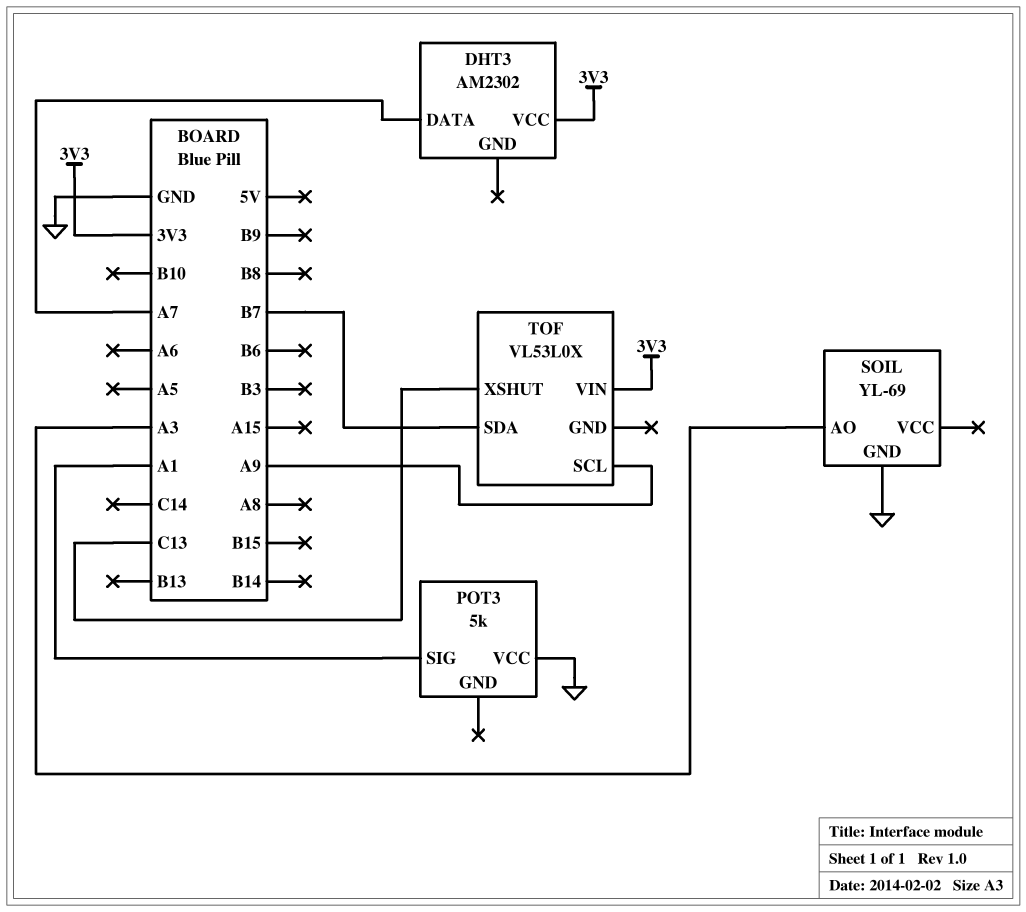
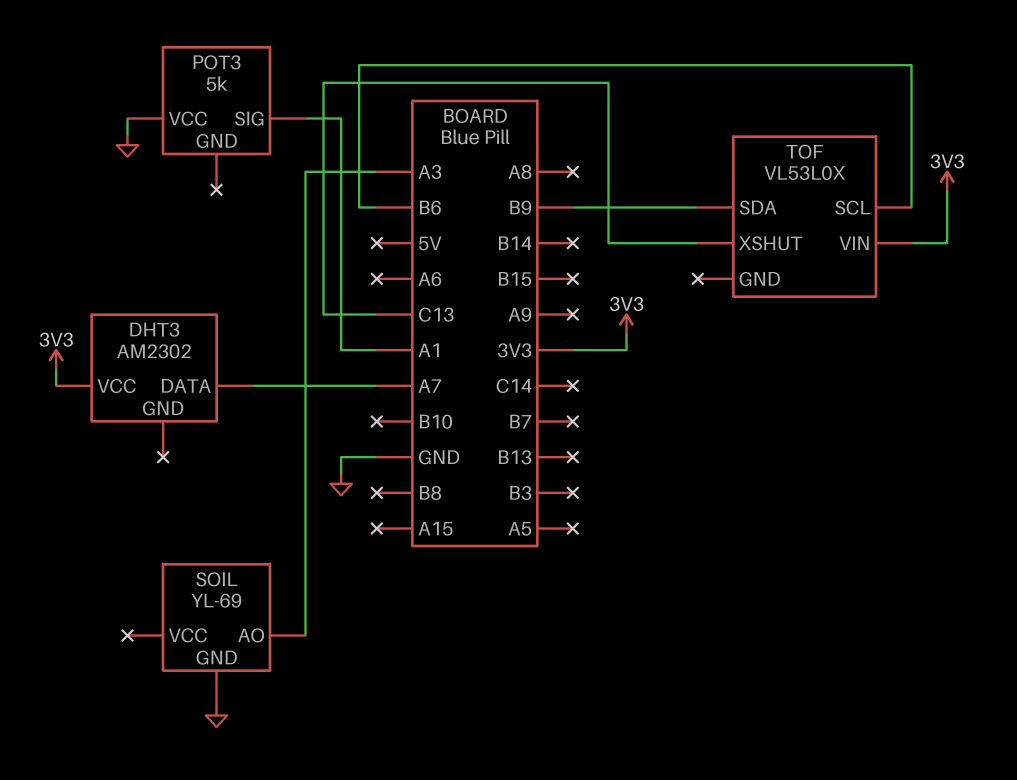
TOF pin SCL: A9 -> B6
TOF pin SDA: B7 -> B9

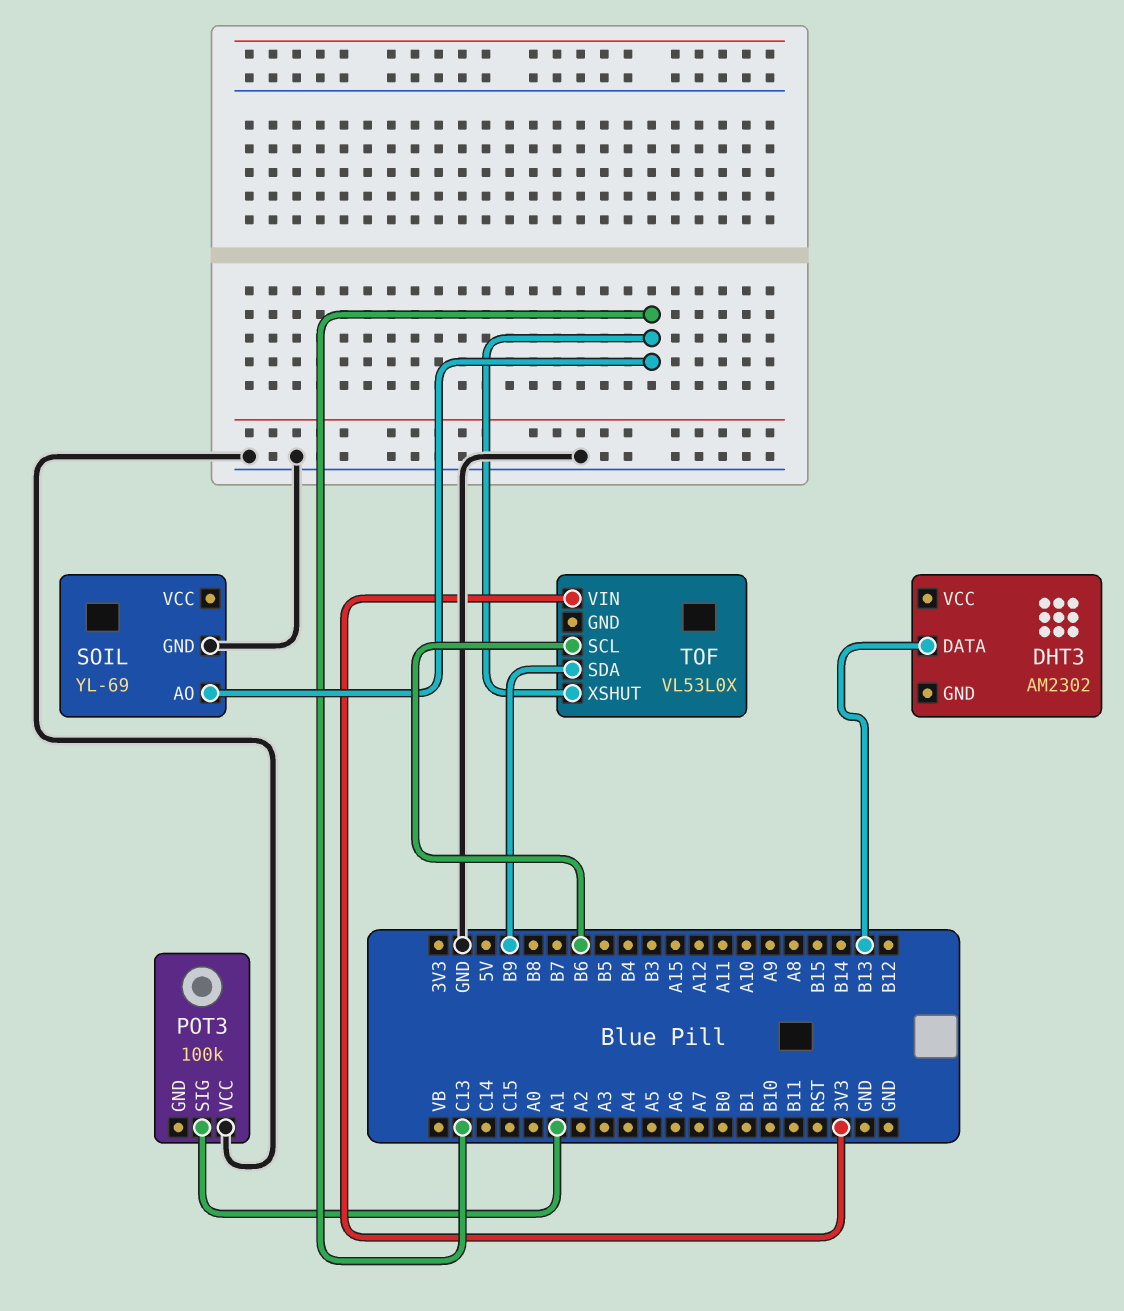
DHT3 pin DATA: A7 -> B13
DHT3 pin VCC: 3V3 -> none
POT3: 5k -> 100k
SOIL pin AO: A3 -> C13

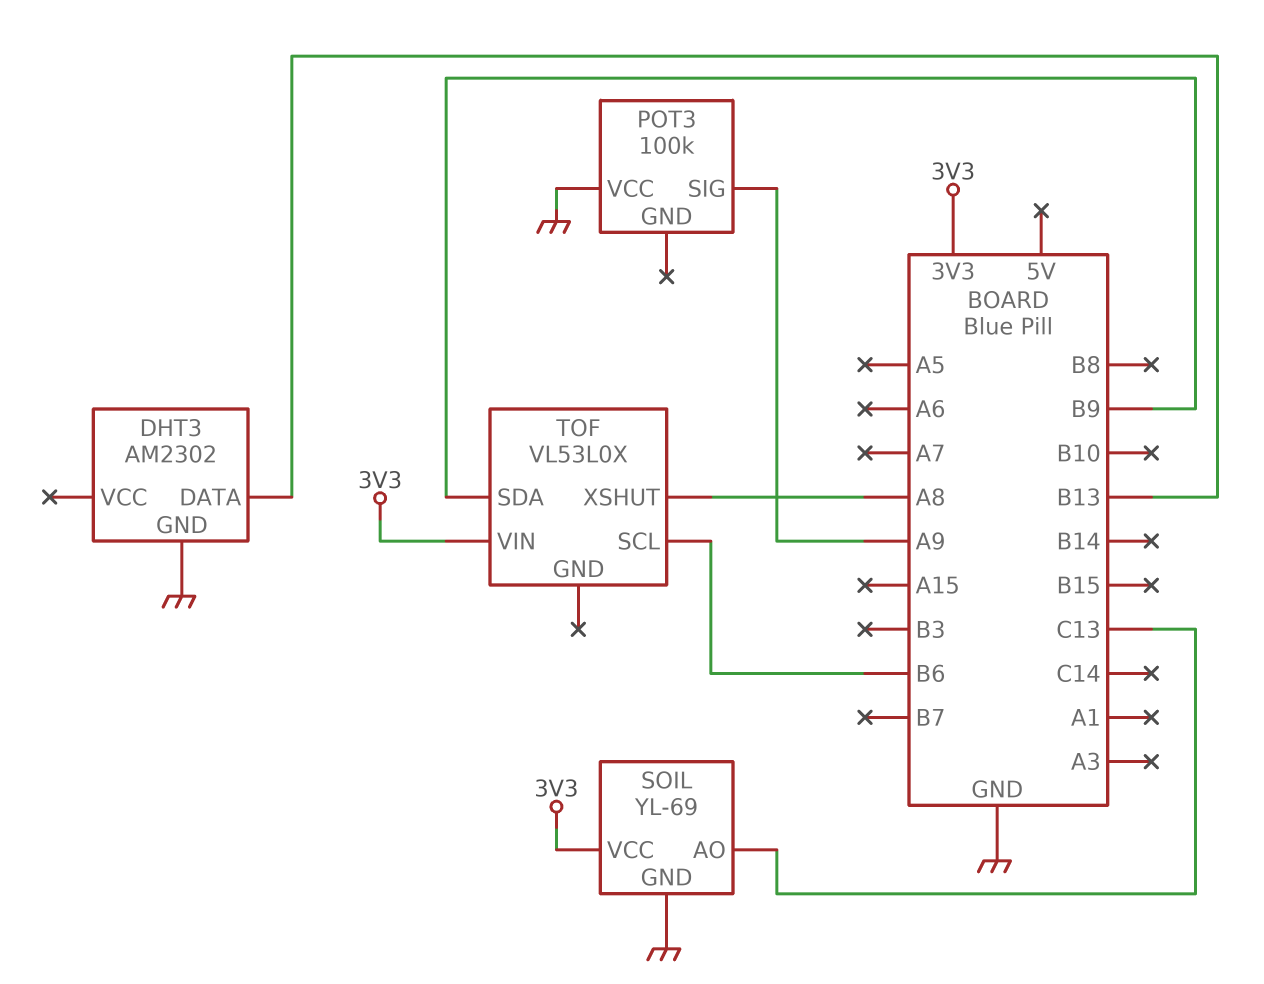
DHT3 pin GND: none -> GND
POT3 pin SIG: A1 -> A9
SOIL pin VCC: none -> 3V3
TOF pin XSHUT: C13 -> A8

